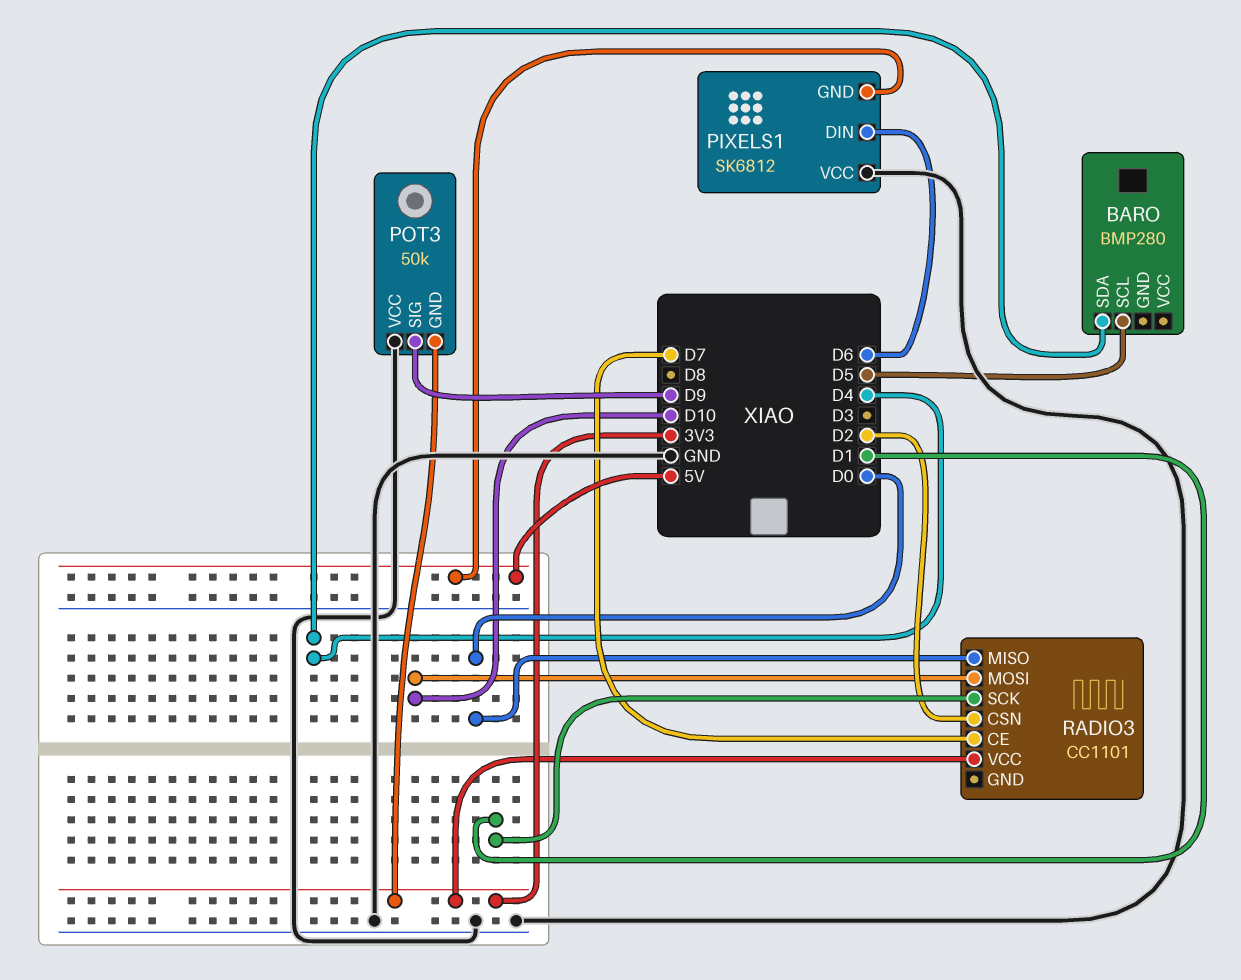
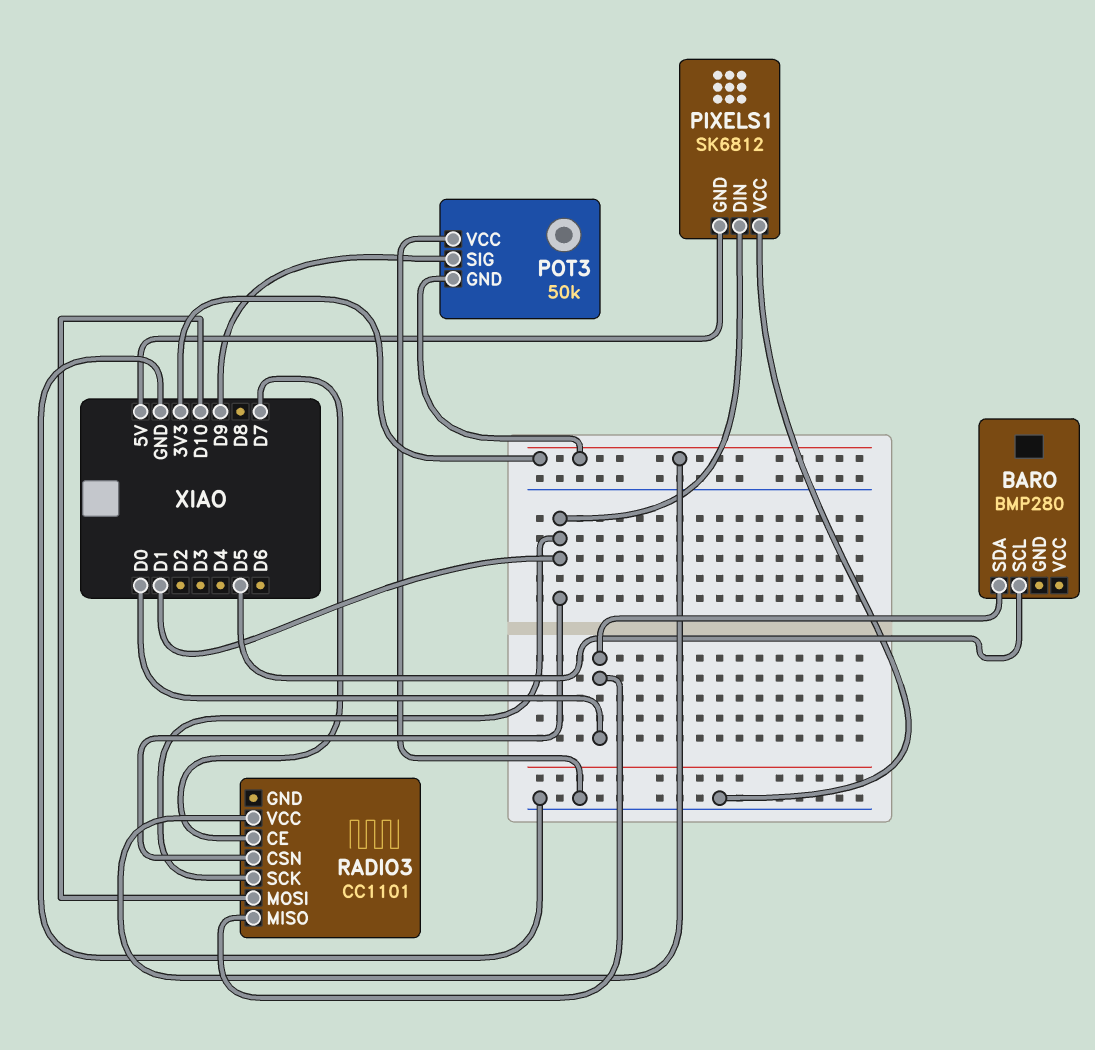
BARO pin SDA: D4 -> D0
PIXELS1 pin DIN: D6 -> D1
RADIO3 pin CSN: D2 -> D1

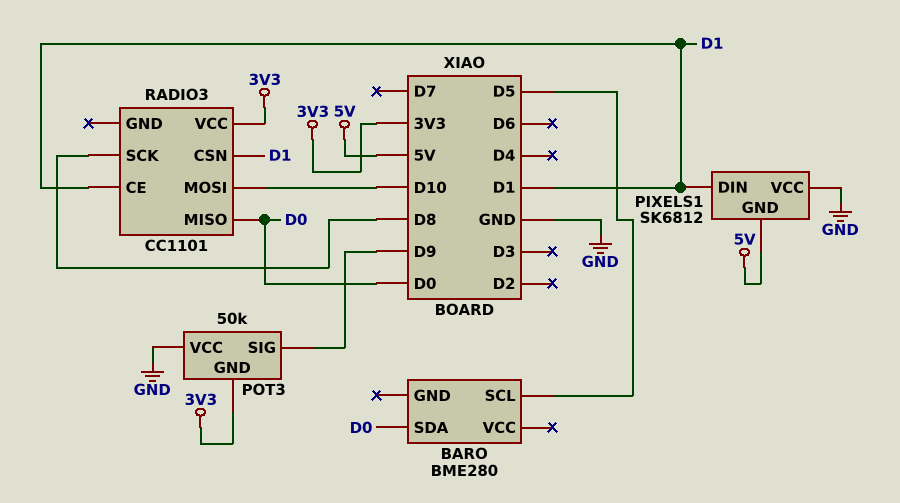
BARO: BMP280 -> BME280
RADIO3 pin CE: D7 -> D1
RADIO3 pin SCK: D1 -> D8

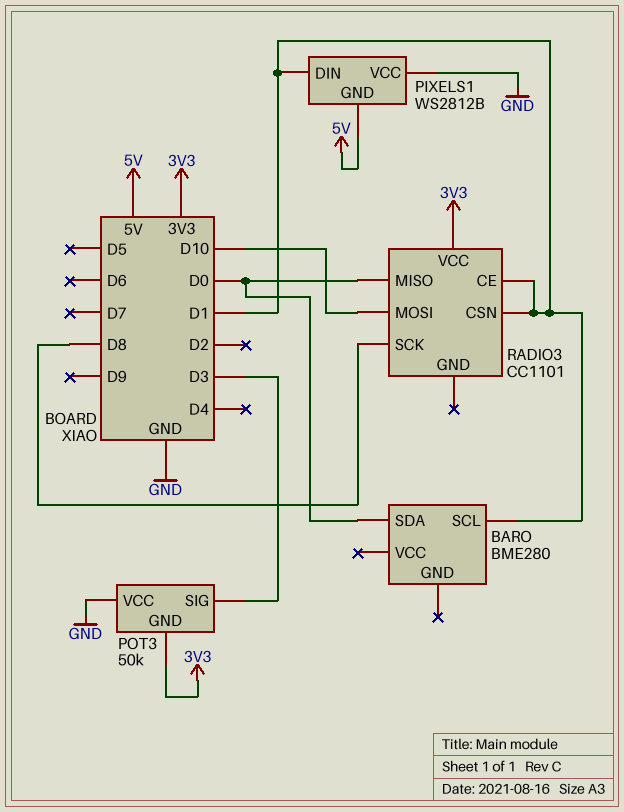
BARO pin SCL: D5 -> D1
PIXELS1: SK6812 -> WS2812B
POT3 pin SIG: D9 -> D3

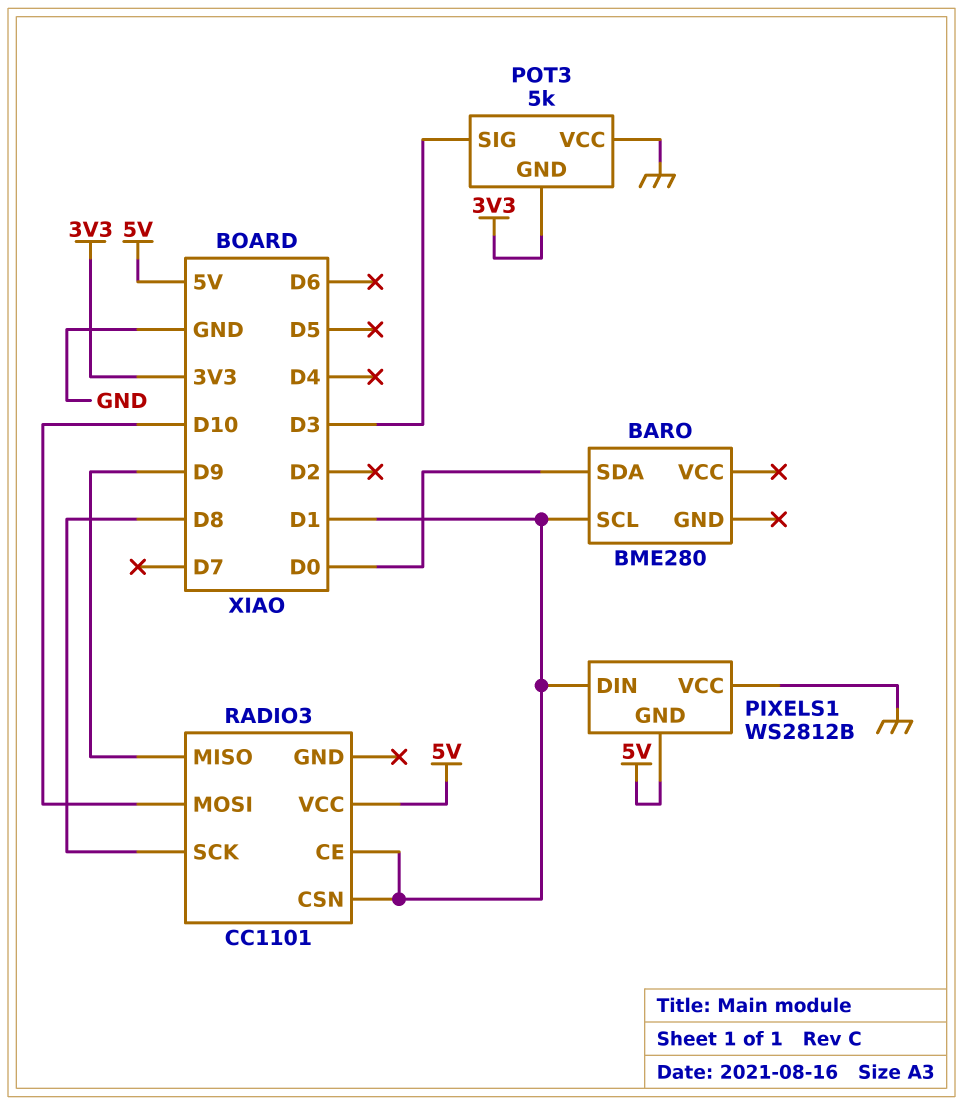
POT3: 50k -> 5k
RADIO3 pin MISO: D0 -> D9
RADIO3 pin VCC: 3V3 -> 5V

